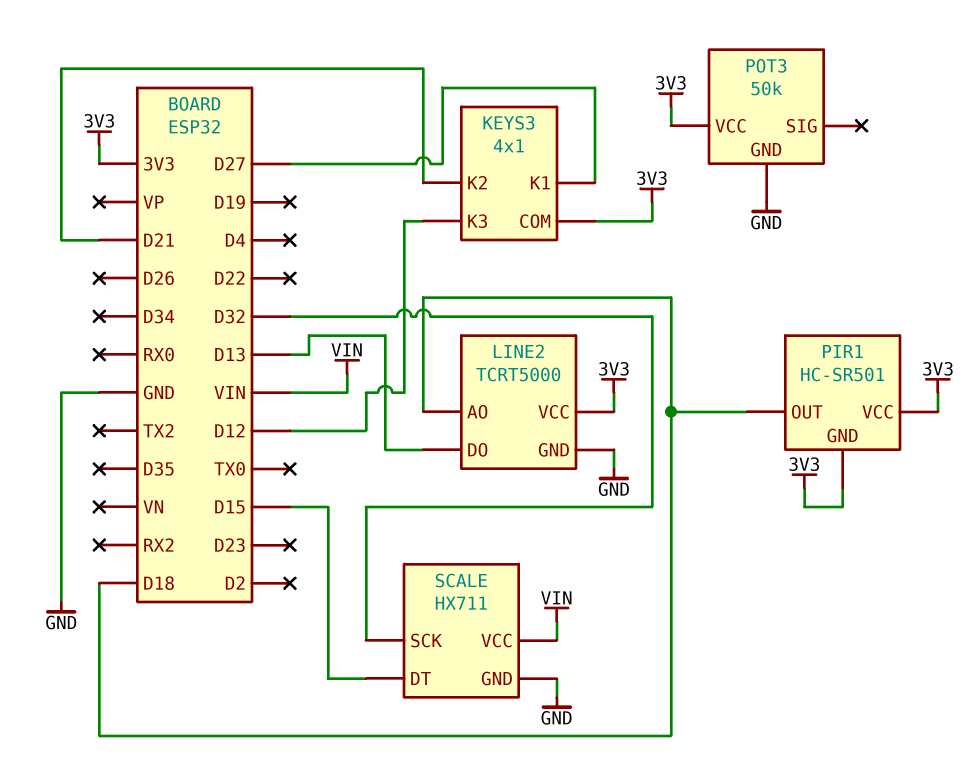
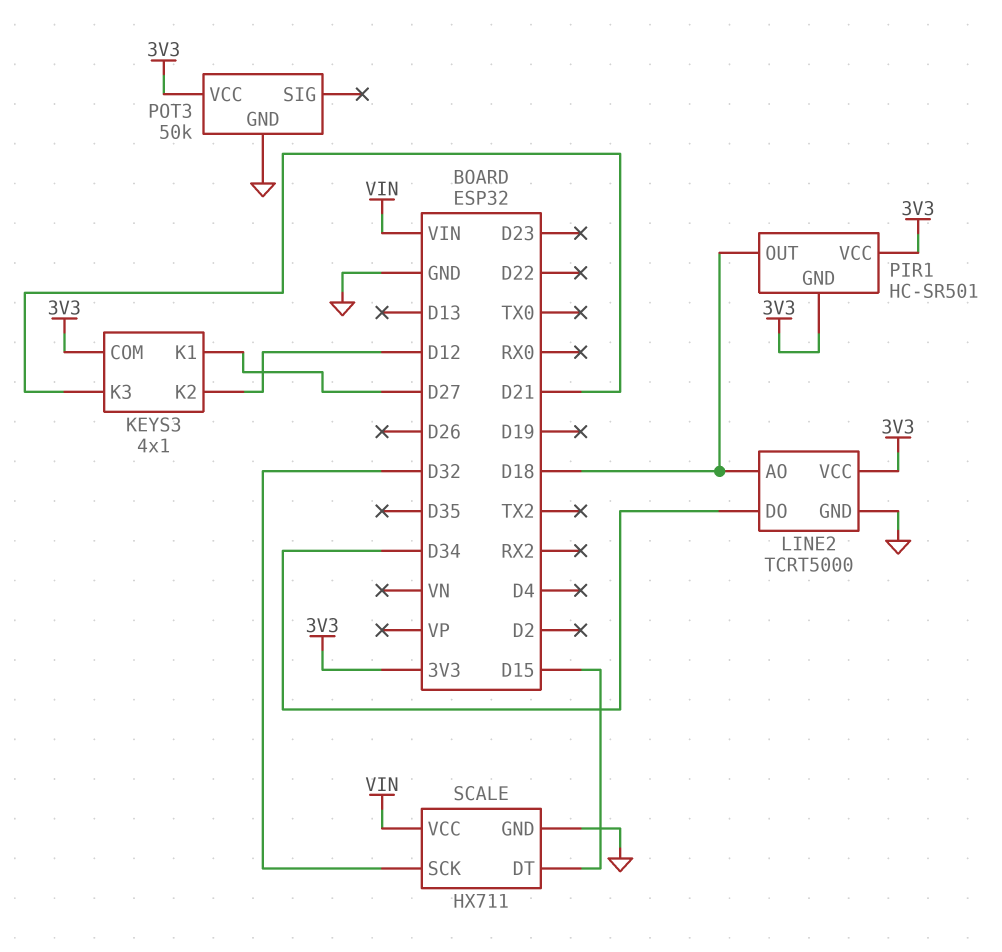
KEYS3 pin K2: D21 -> D12
KEYS3 pin K3: D12 -> D21
LINE2 pin DO: D13 -> D34

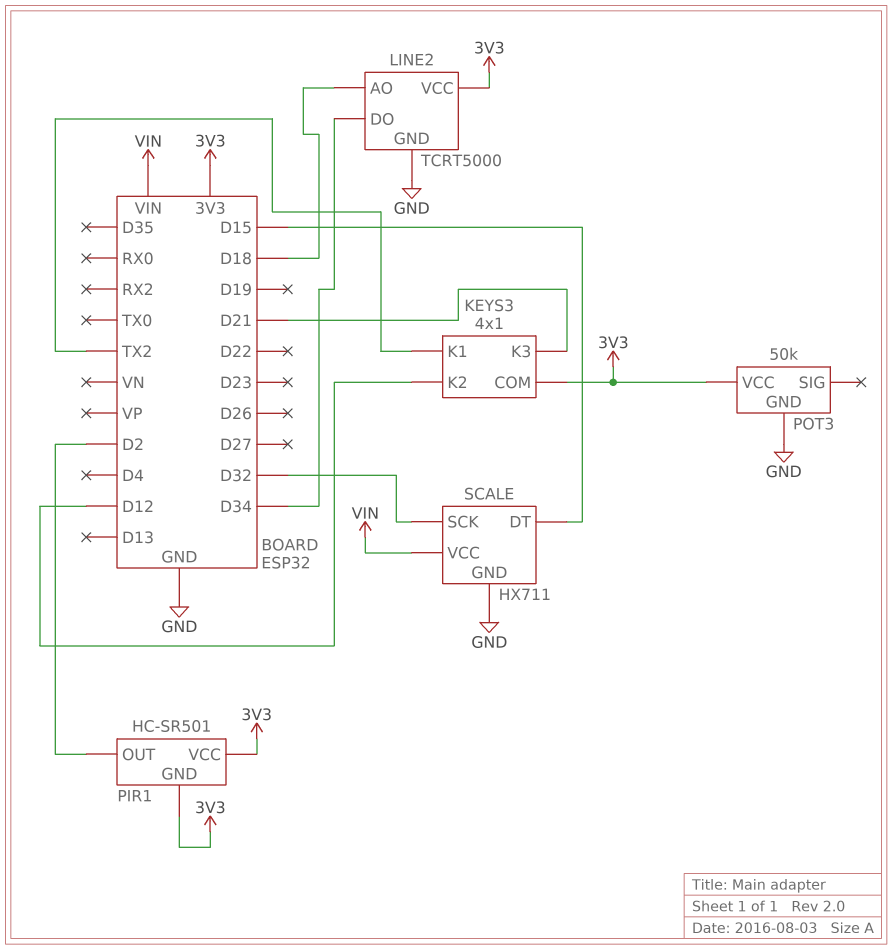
KEYS3 pin K1: D27 -> TX2
PIR1 pin OUT: D18 -> D2

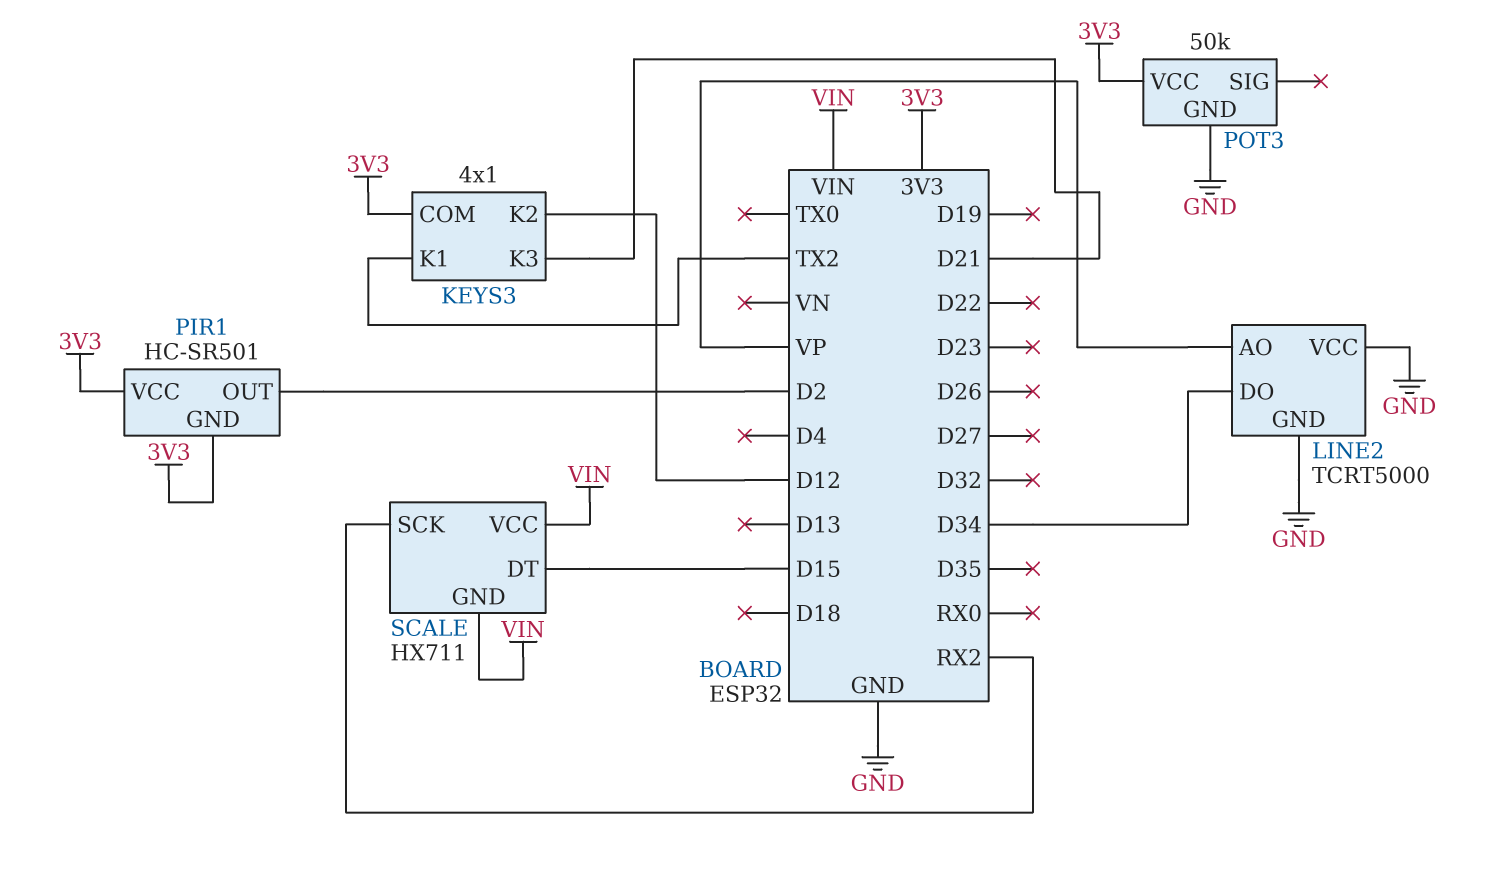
LINE2 pin AO: D18 -> VP
LINE2 pin VCC: 3V3 -> GND
SCALE pin GND: GND -> VIN
SCALE pin SCK: D32 -> RX2

